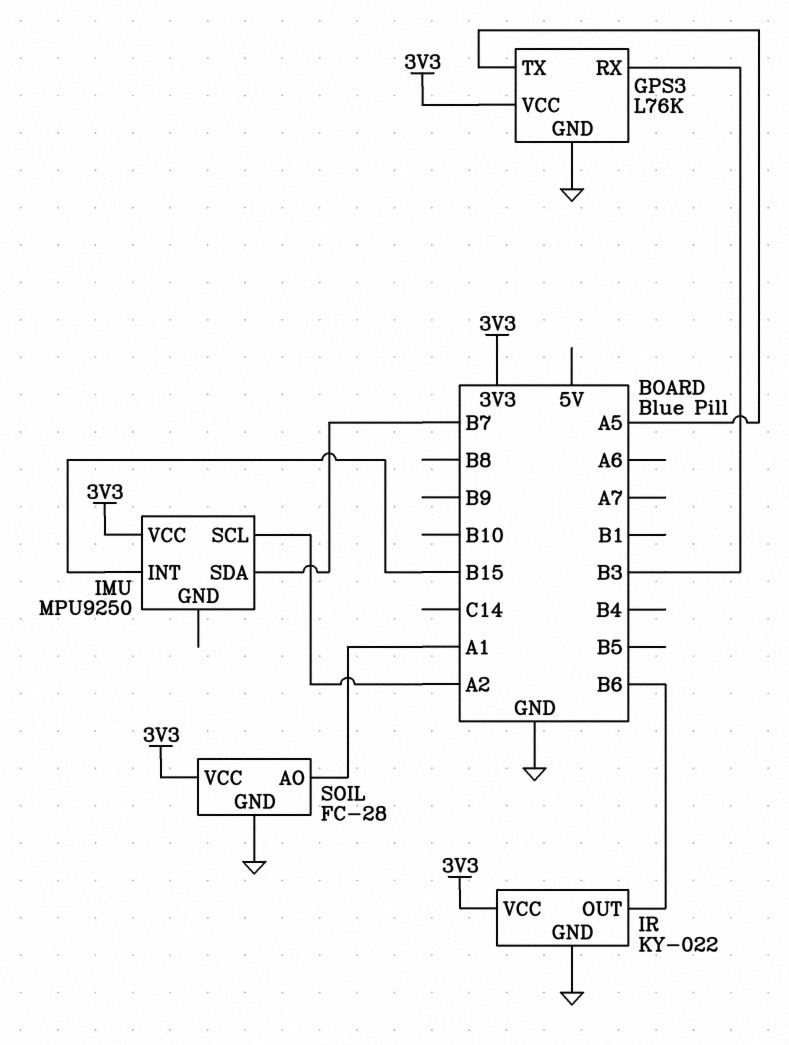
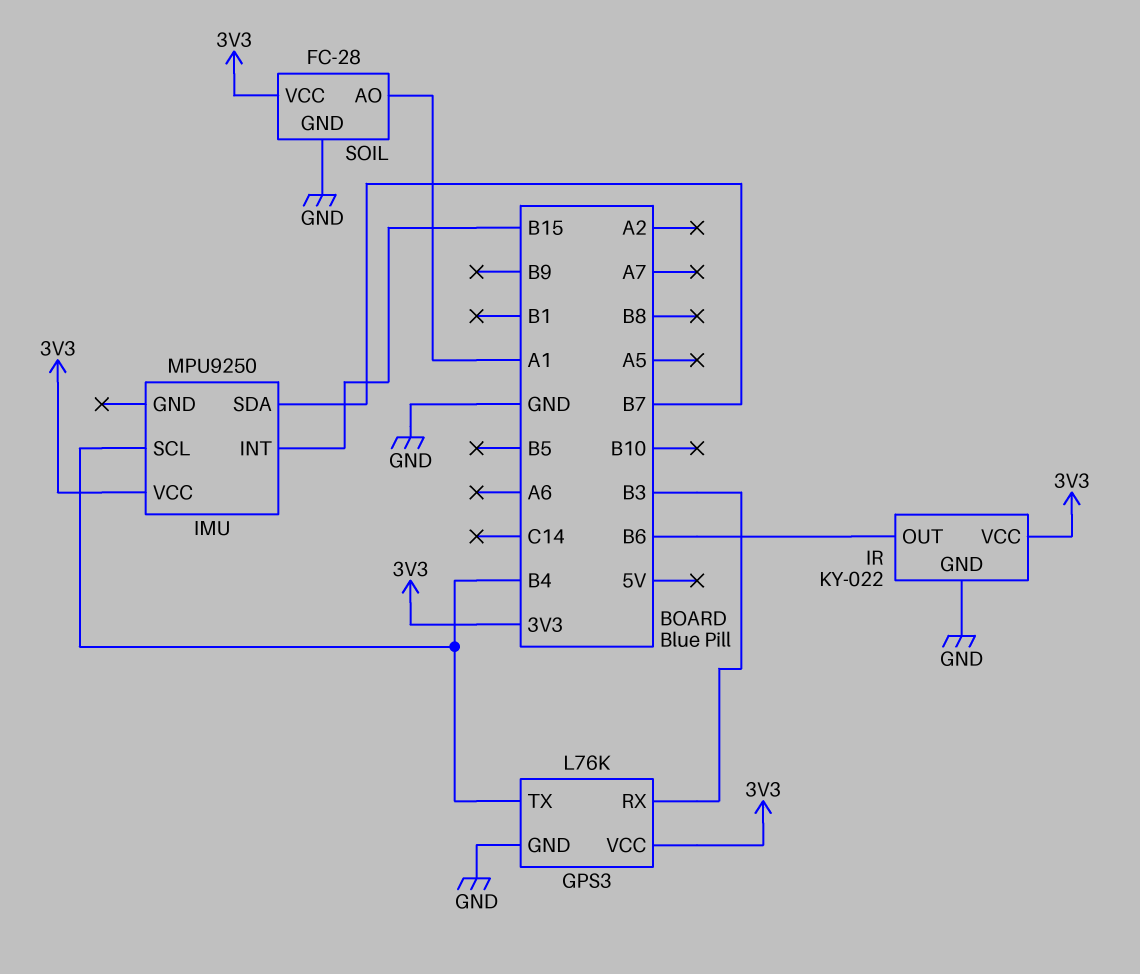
GPS3 pin TX: A5 -> B4
IMU pin SCL: A2 -> B4

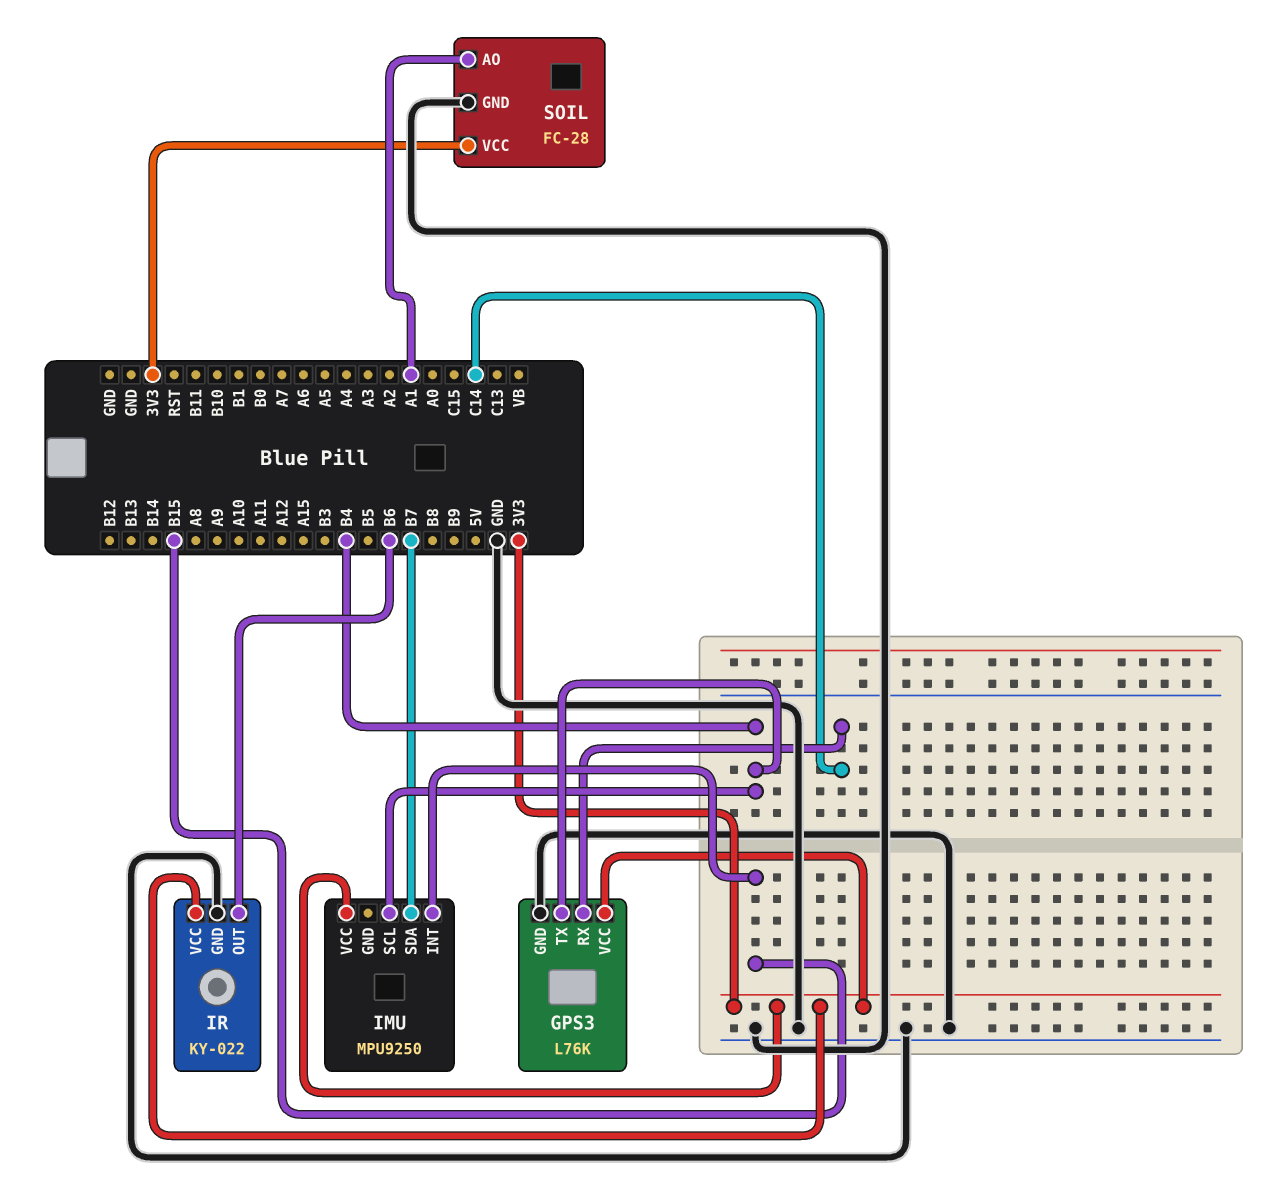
GPS3 pin RX: B3 -> C14

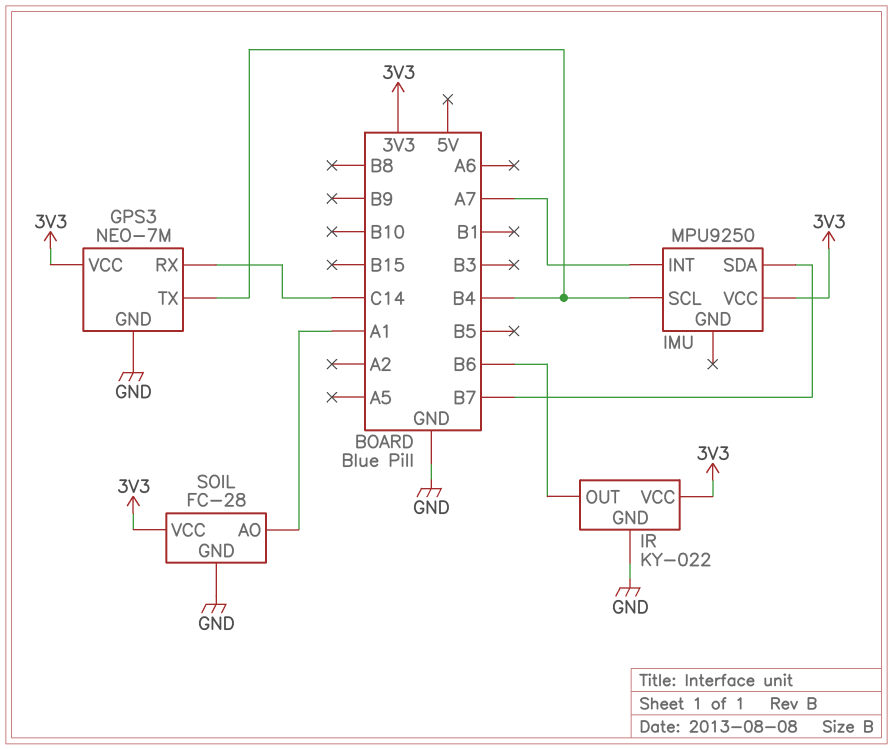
GPS3: L76K -> NEO-7M
IMU pin INT: B15 -> A7

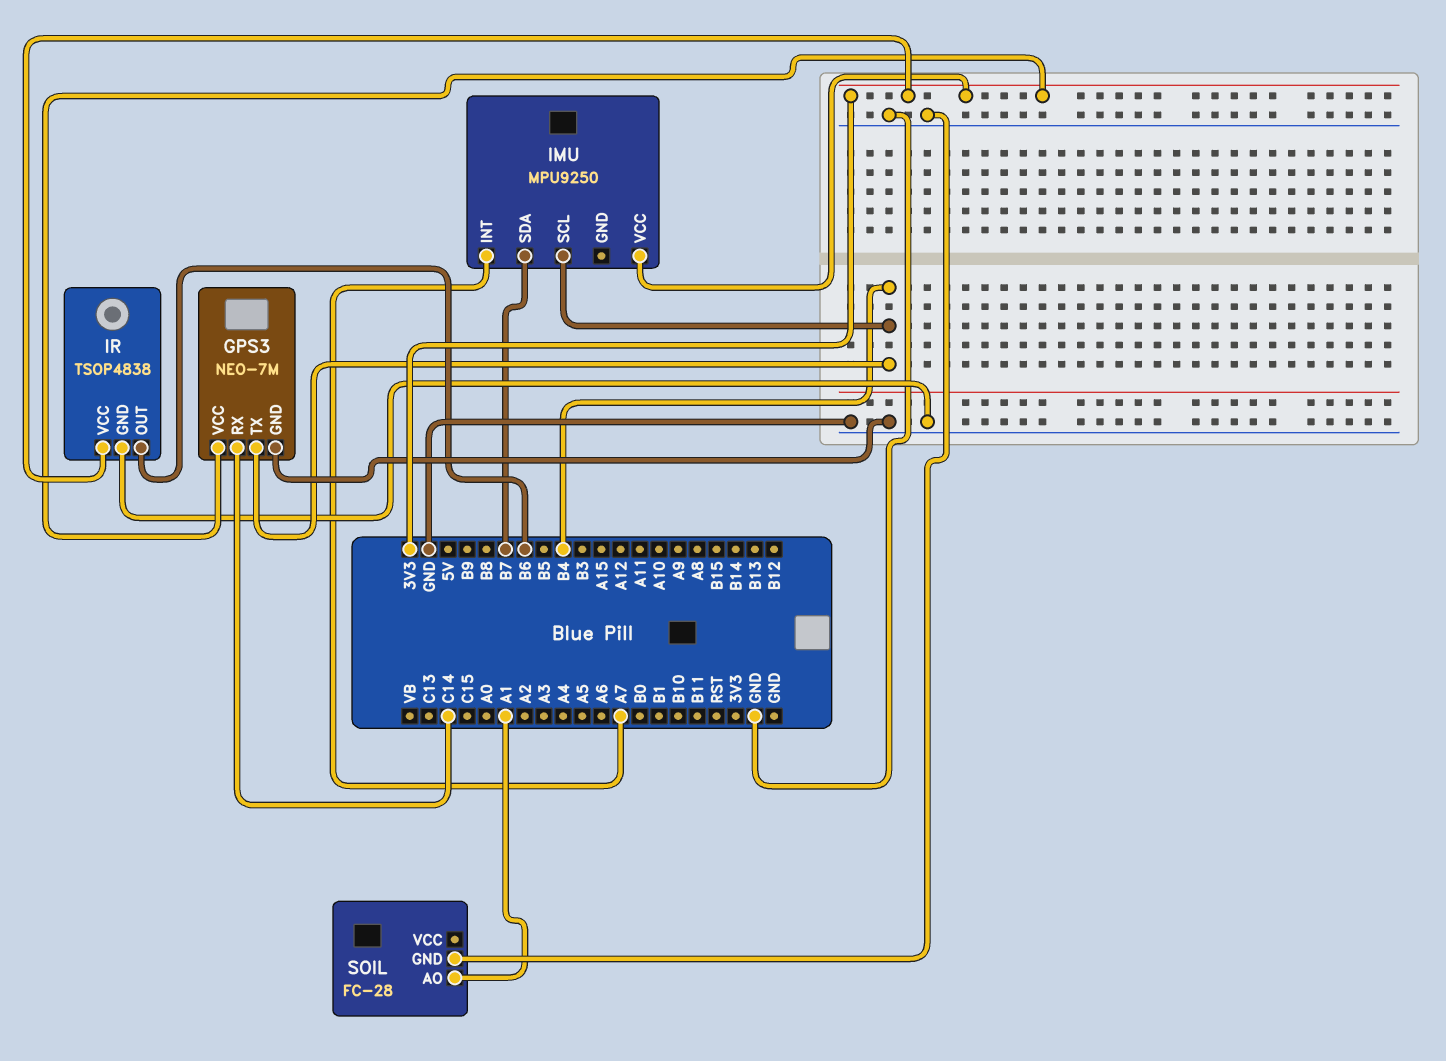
IR: KY-022 -> TSOP4838
SOIL pin VCC: 3V3 -> none

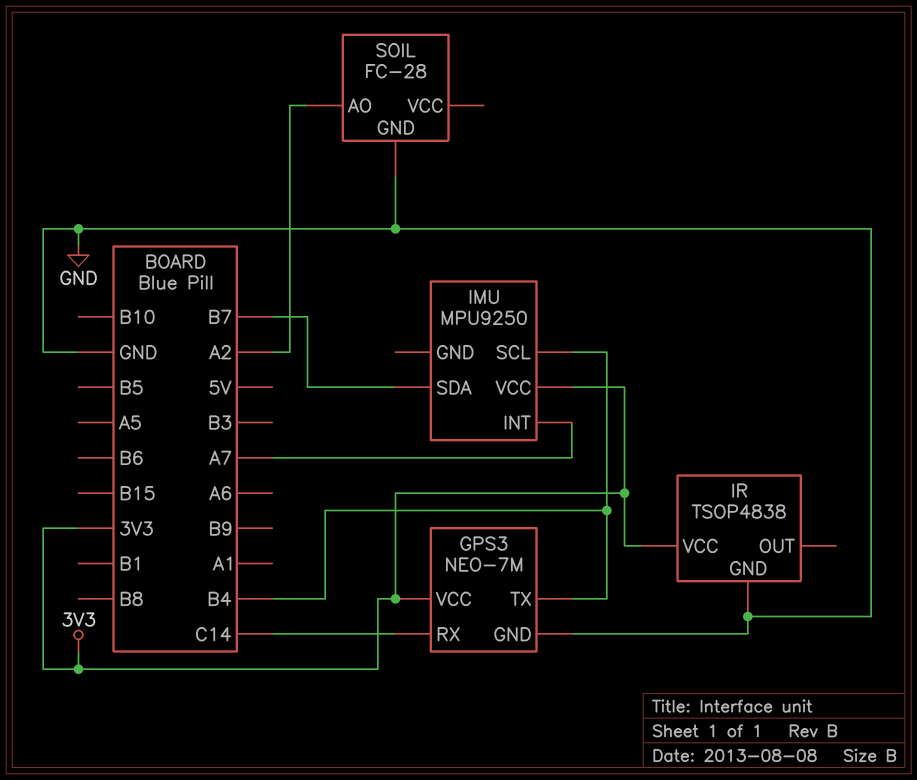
IR pin OUT: B6 -> none
SOIL pin AO: A1 -> A2

